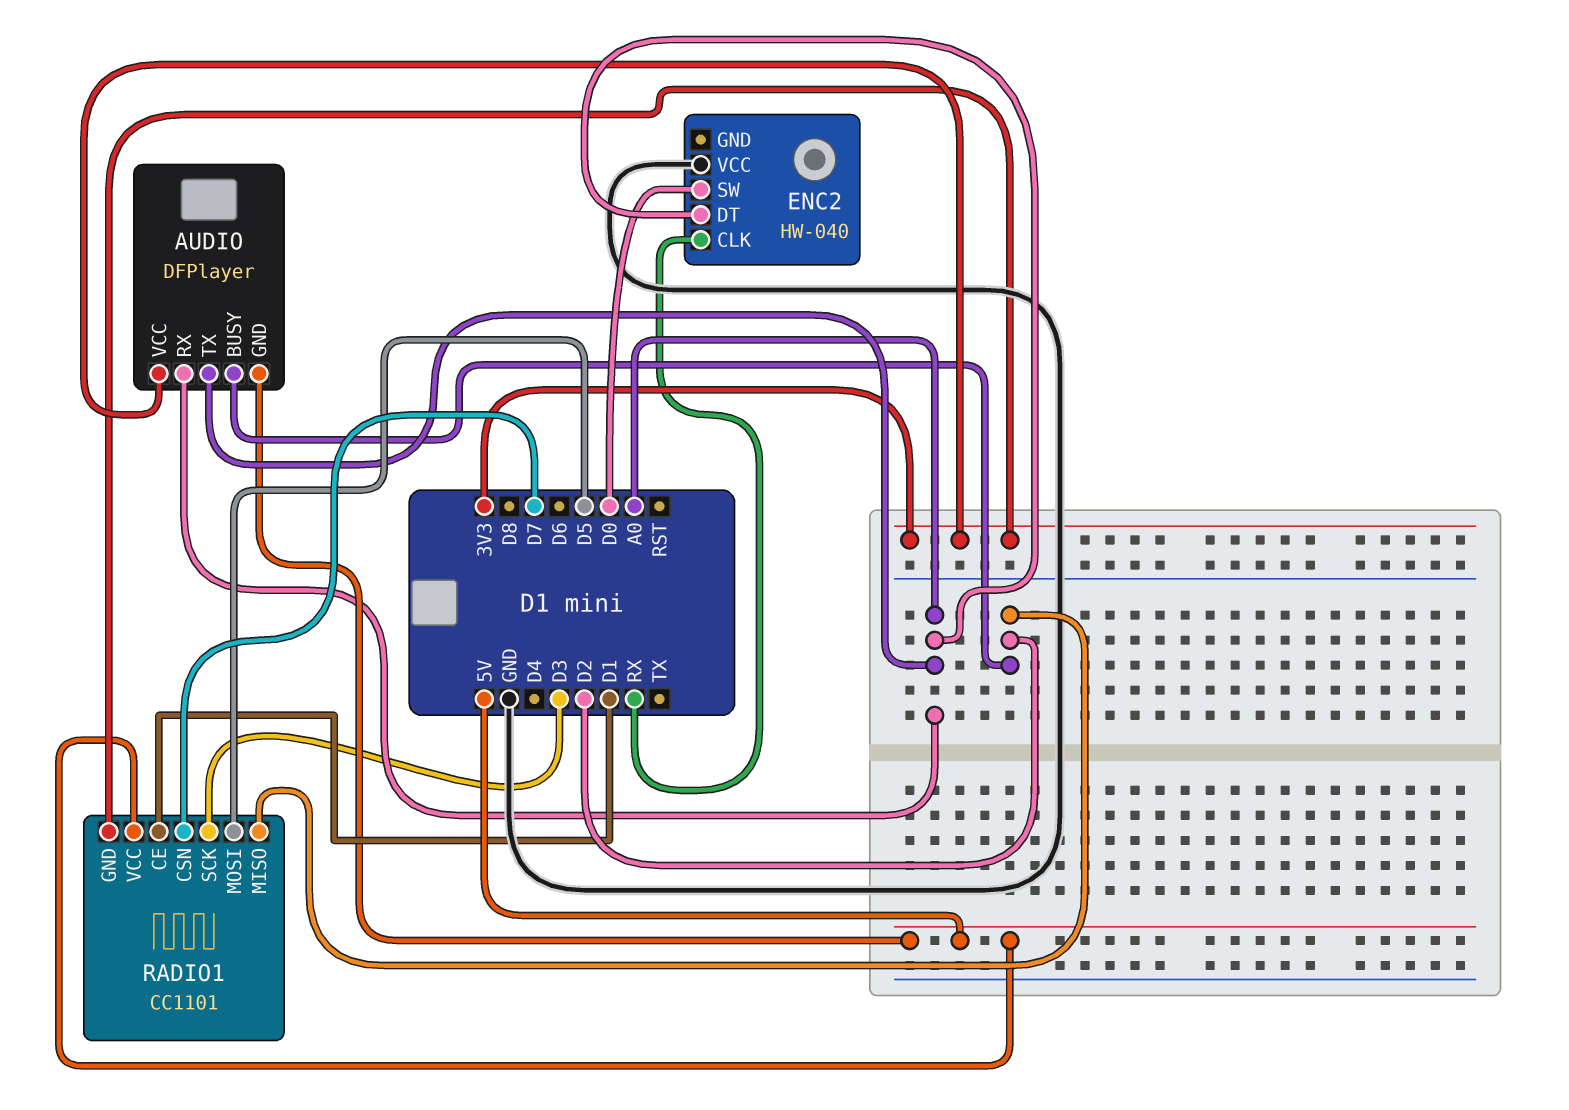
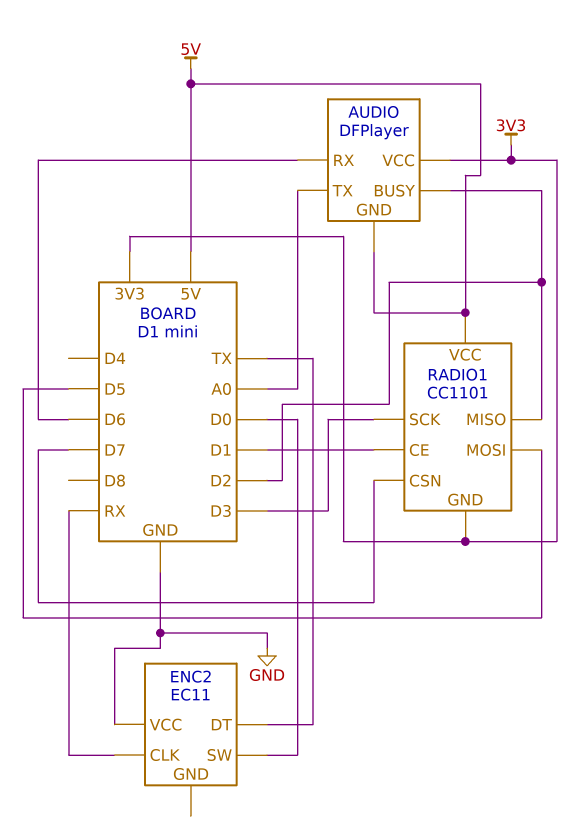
AUDIO pin RX: A0 -> D6
ENC2: HW-040 -> EC11
ENC2 pin DT: A0 -> TX

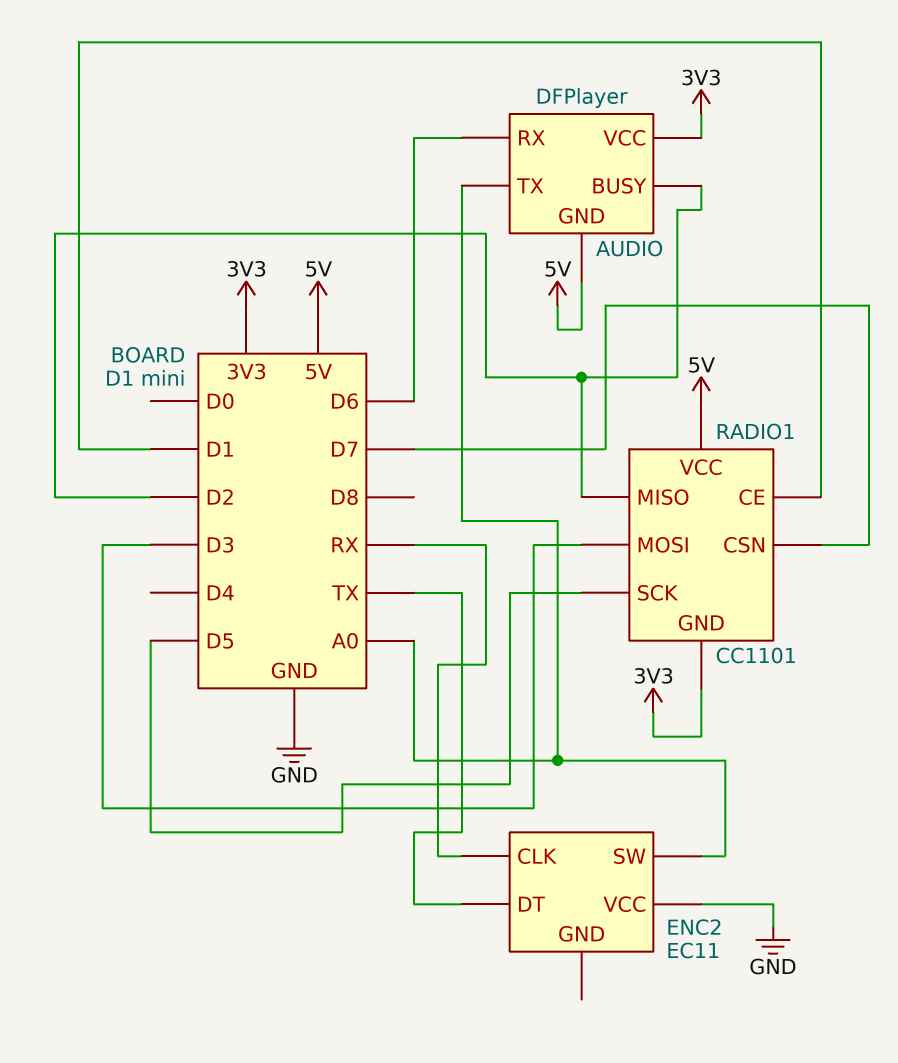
ENC2 pin SW: D0 -> A0
RADIO1 pin MOSI: D5 -> D3
RADIO1 pin SCK: D3 -> D5

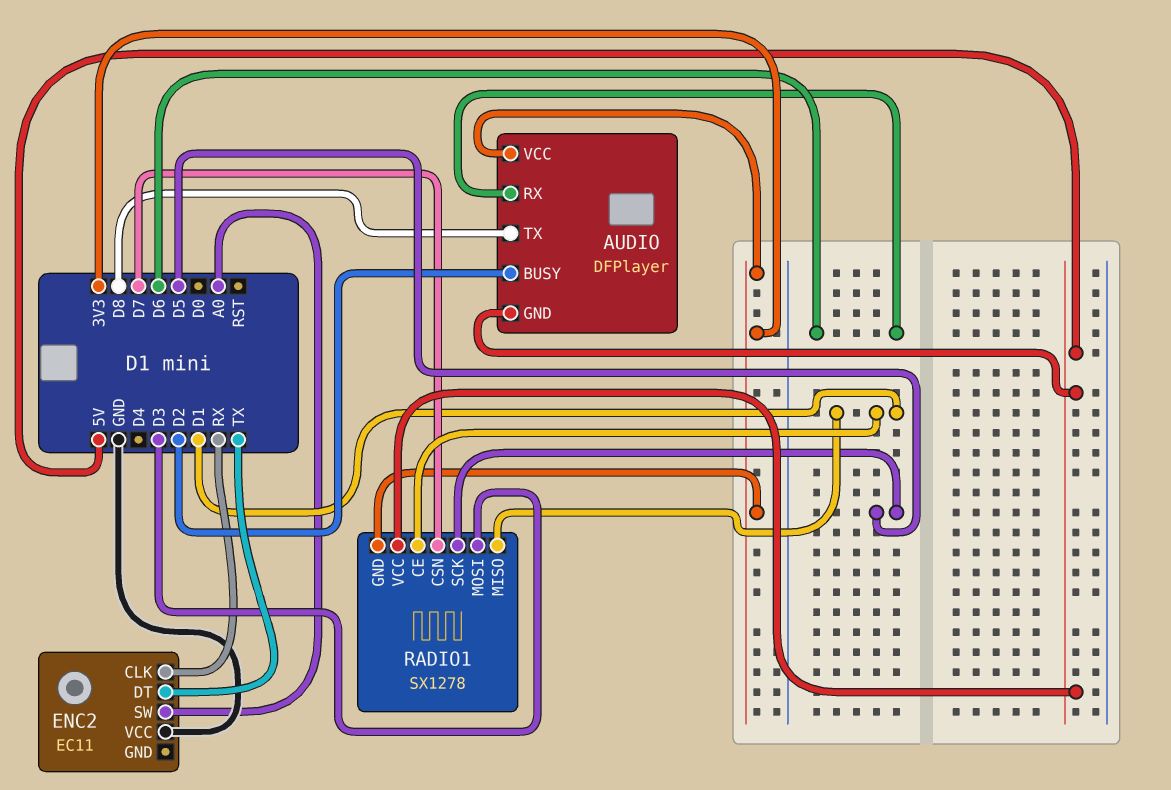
AUDIO pin TX: A0 -> D8
RADIO1: CC1101 -> SX1278
RADIO1 pin MISO: D2 -> D1

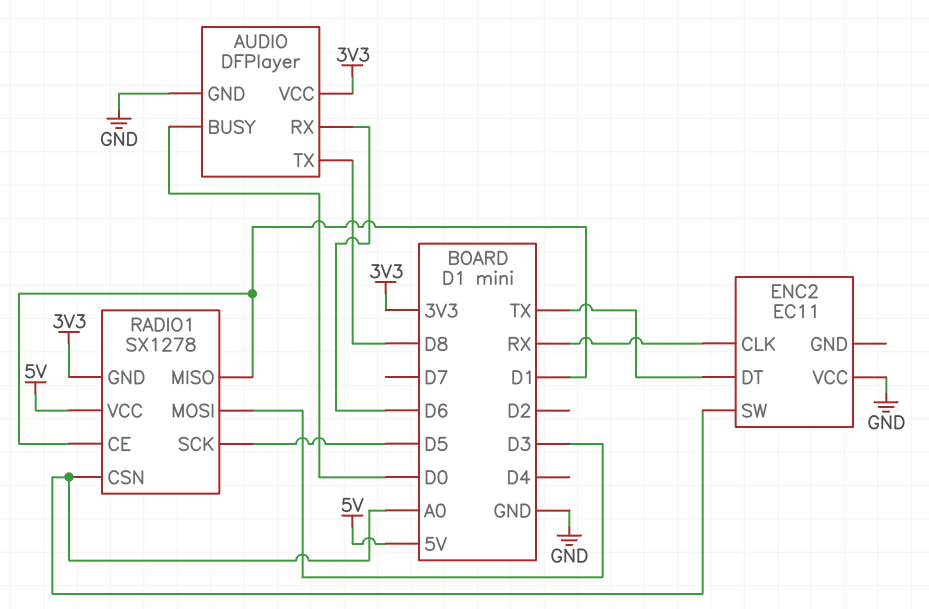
AUDIO pin BUSY: D2 -> D0
AUDIO pin GND: 5V -> GND
RADIO1 pin CSN: D7 -> A0

